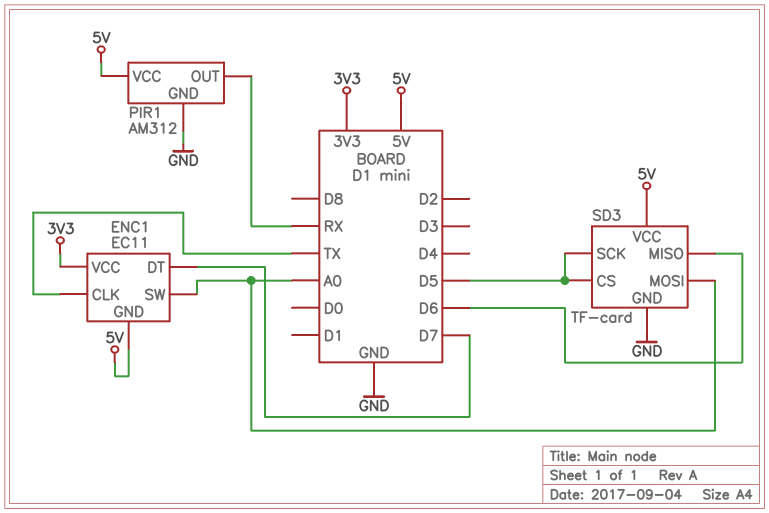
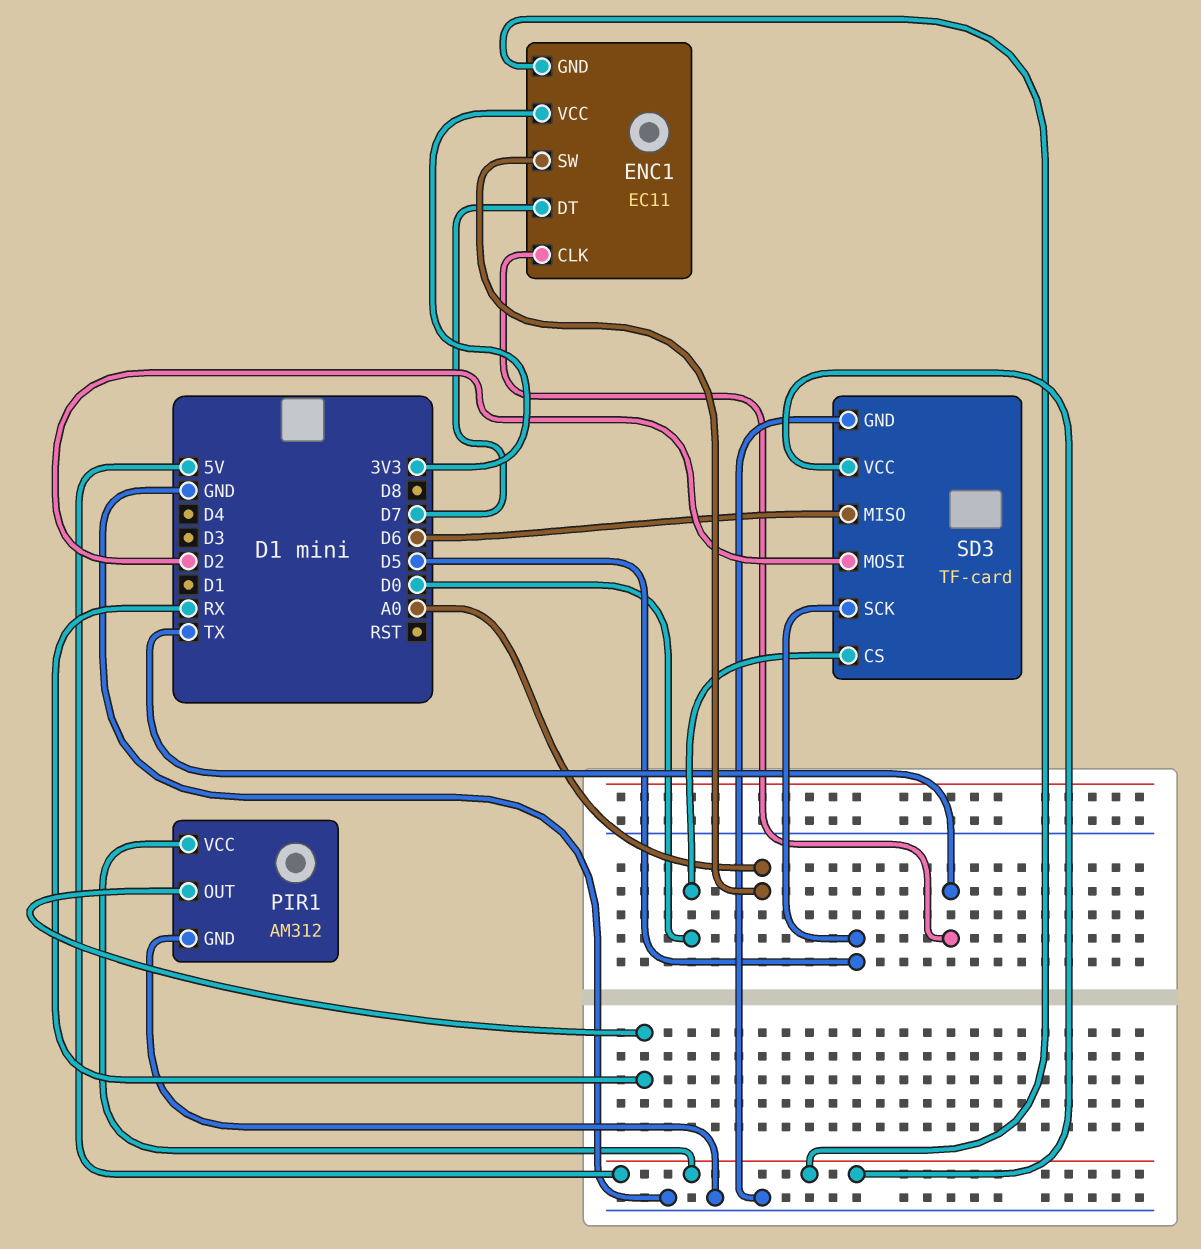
SD3 pin CS: D5 -> D0
SD3 pin MOSI: A0 -> D2

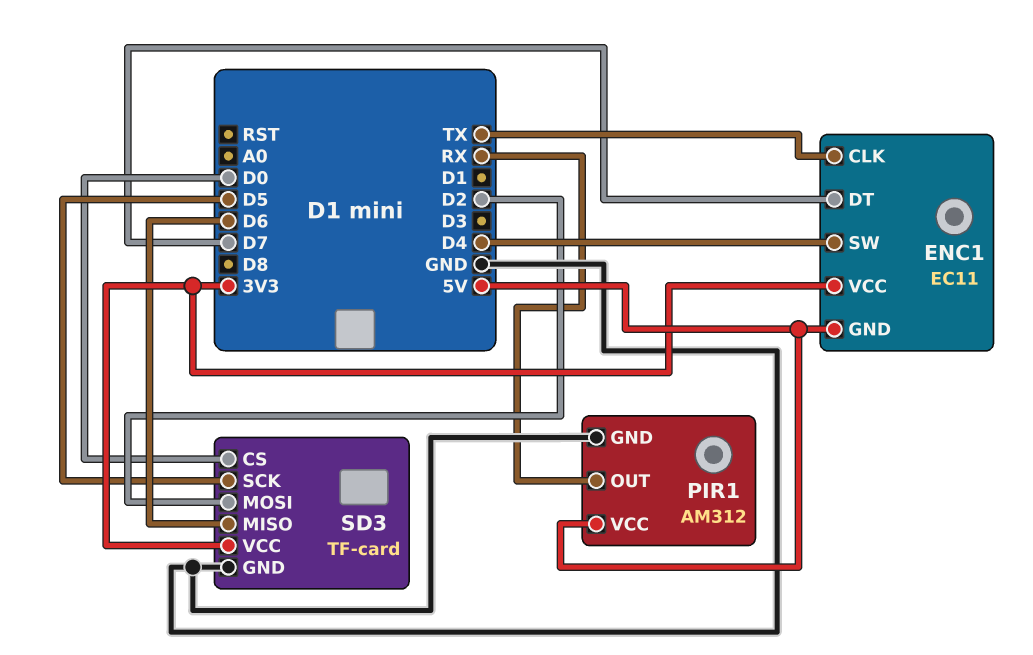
ENC1 pin SW: A0 -> D4
SD3 pin VCC: 5V -> 3V3

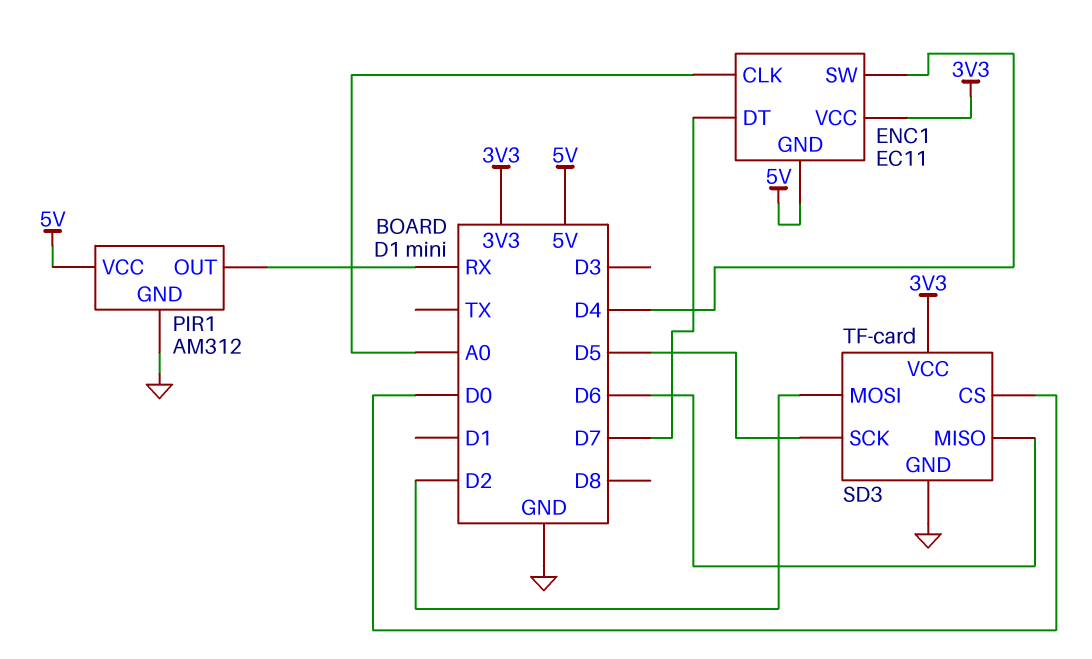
ENC1 pin CLK: TX -> A0

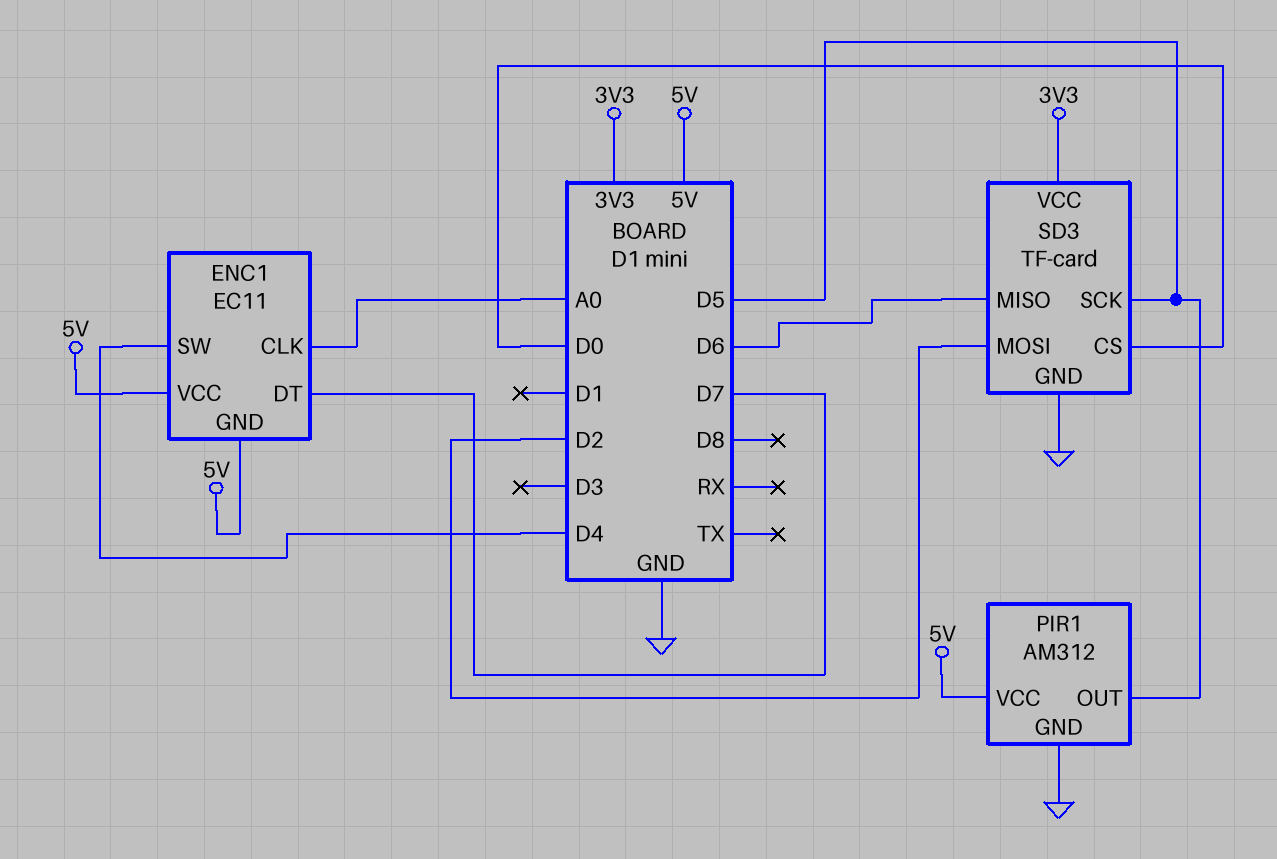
ENC1 pin VCC: 3V3 -> 5V
PIR1 pin OUT: RX -> D5

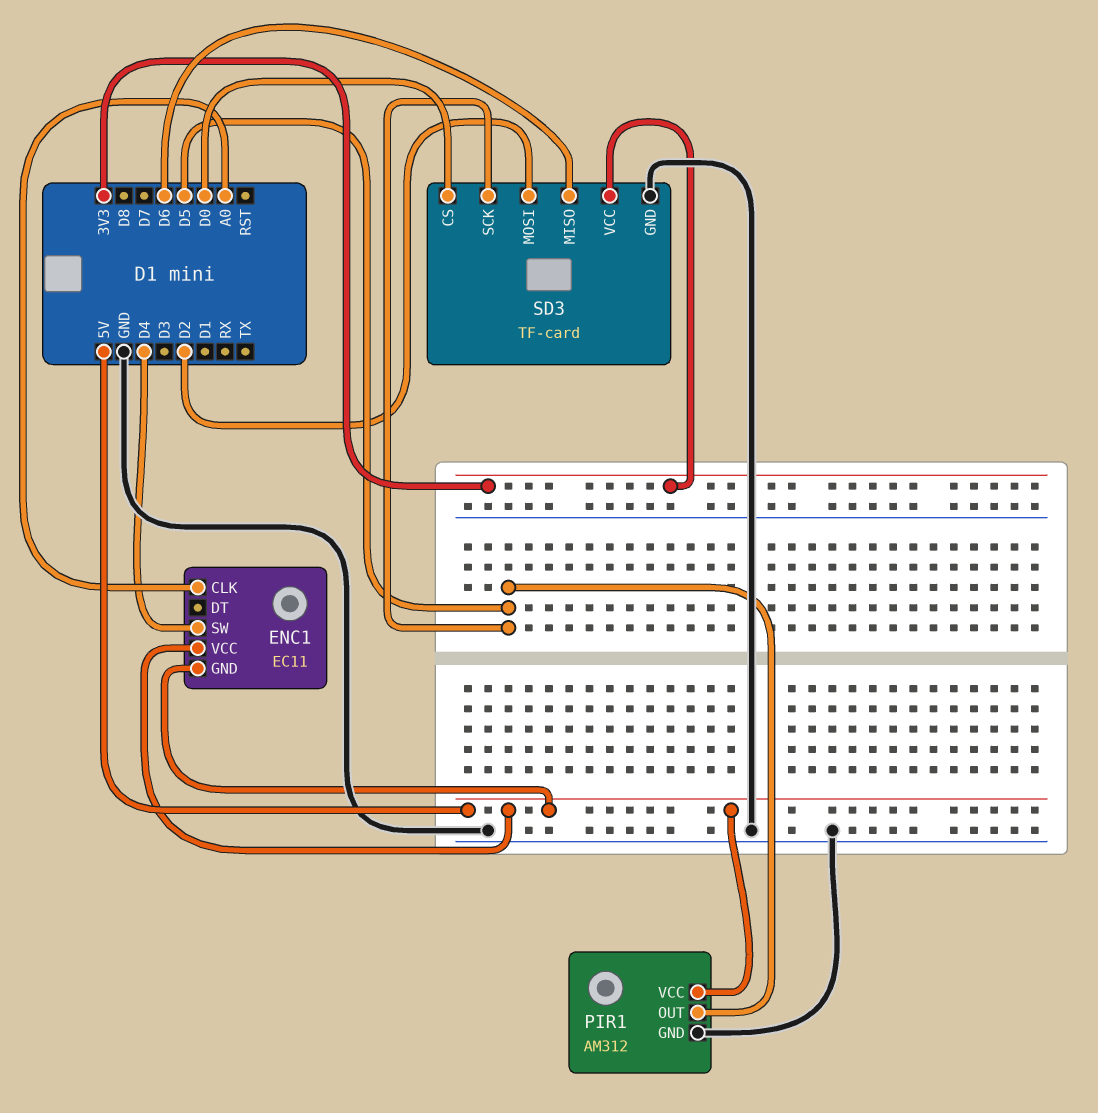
ENC1 pin DT: D7 -> none

